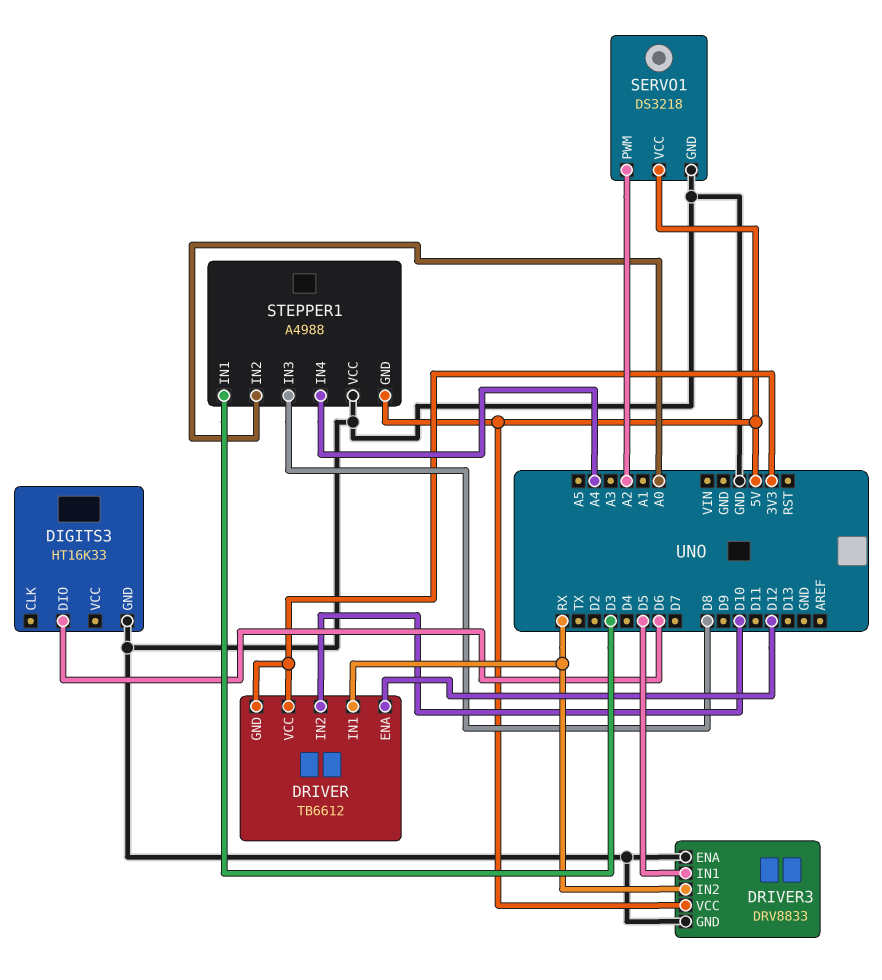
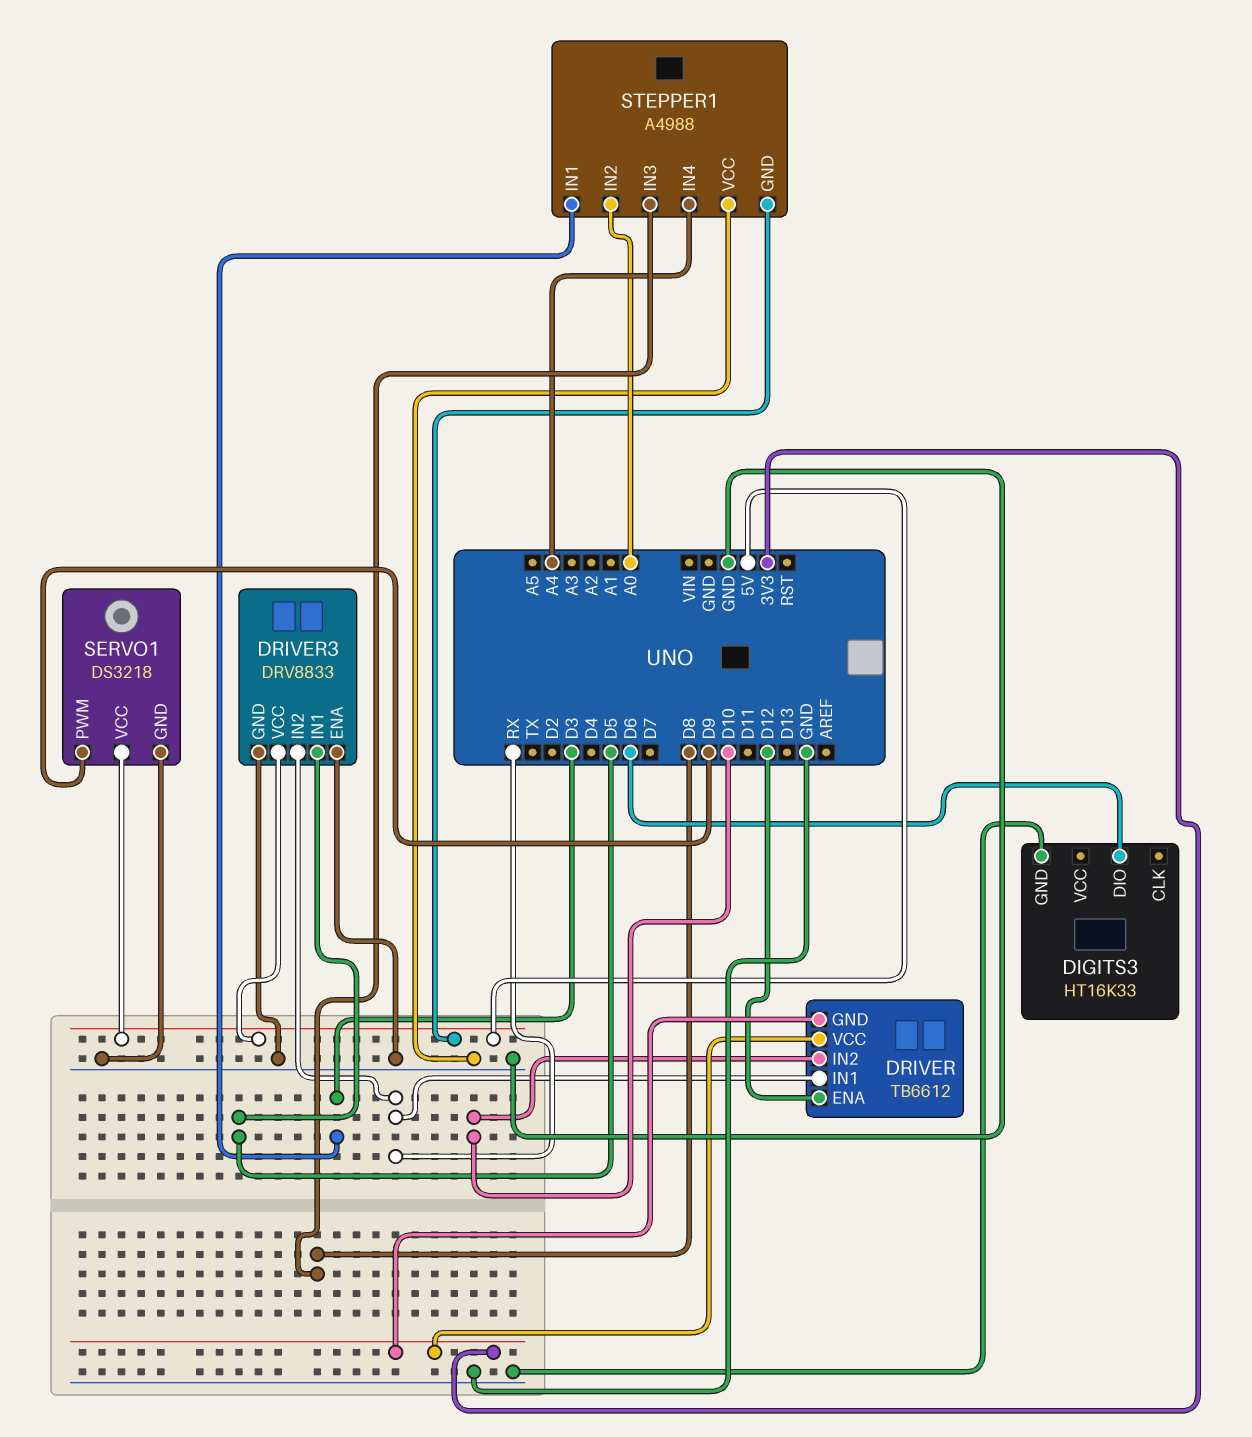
SERVO1 pin PWM: A2 -> D9

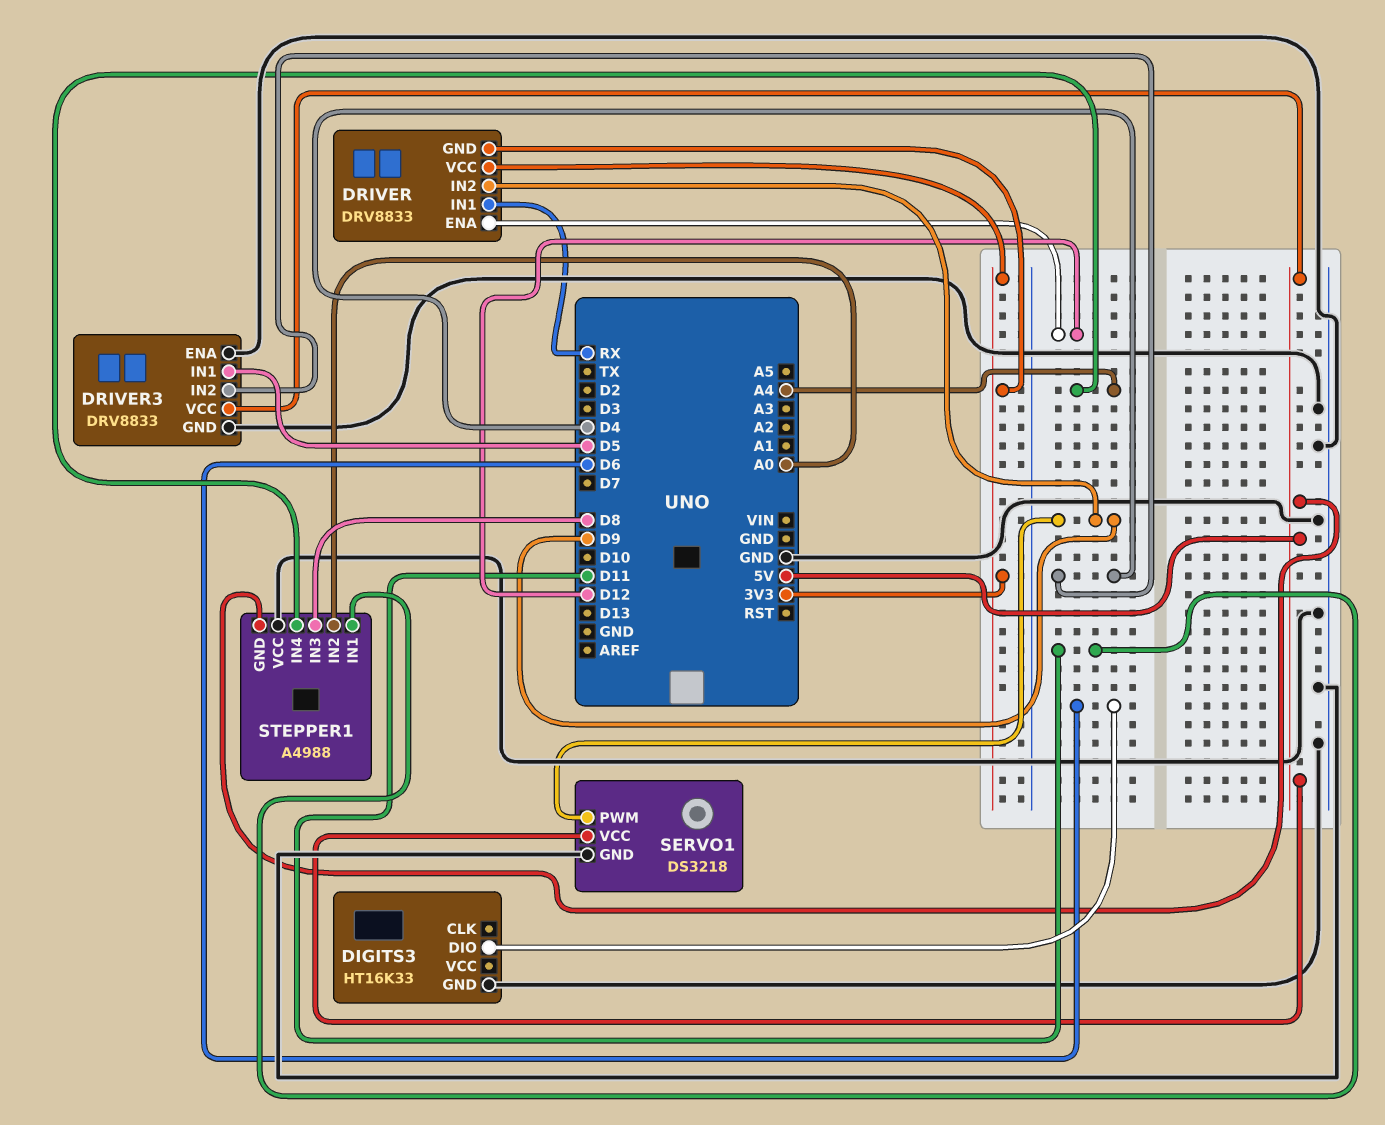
DRIVER: TB6612 -> DRV8833
DRIVER pin IN2: D10 -> D9
DRIVER3 pin IN2: RX -> D4
STEPPER1 pin IN1: D3 -> D11

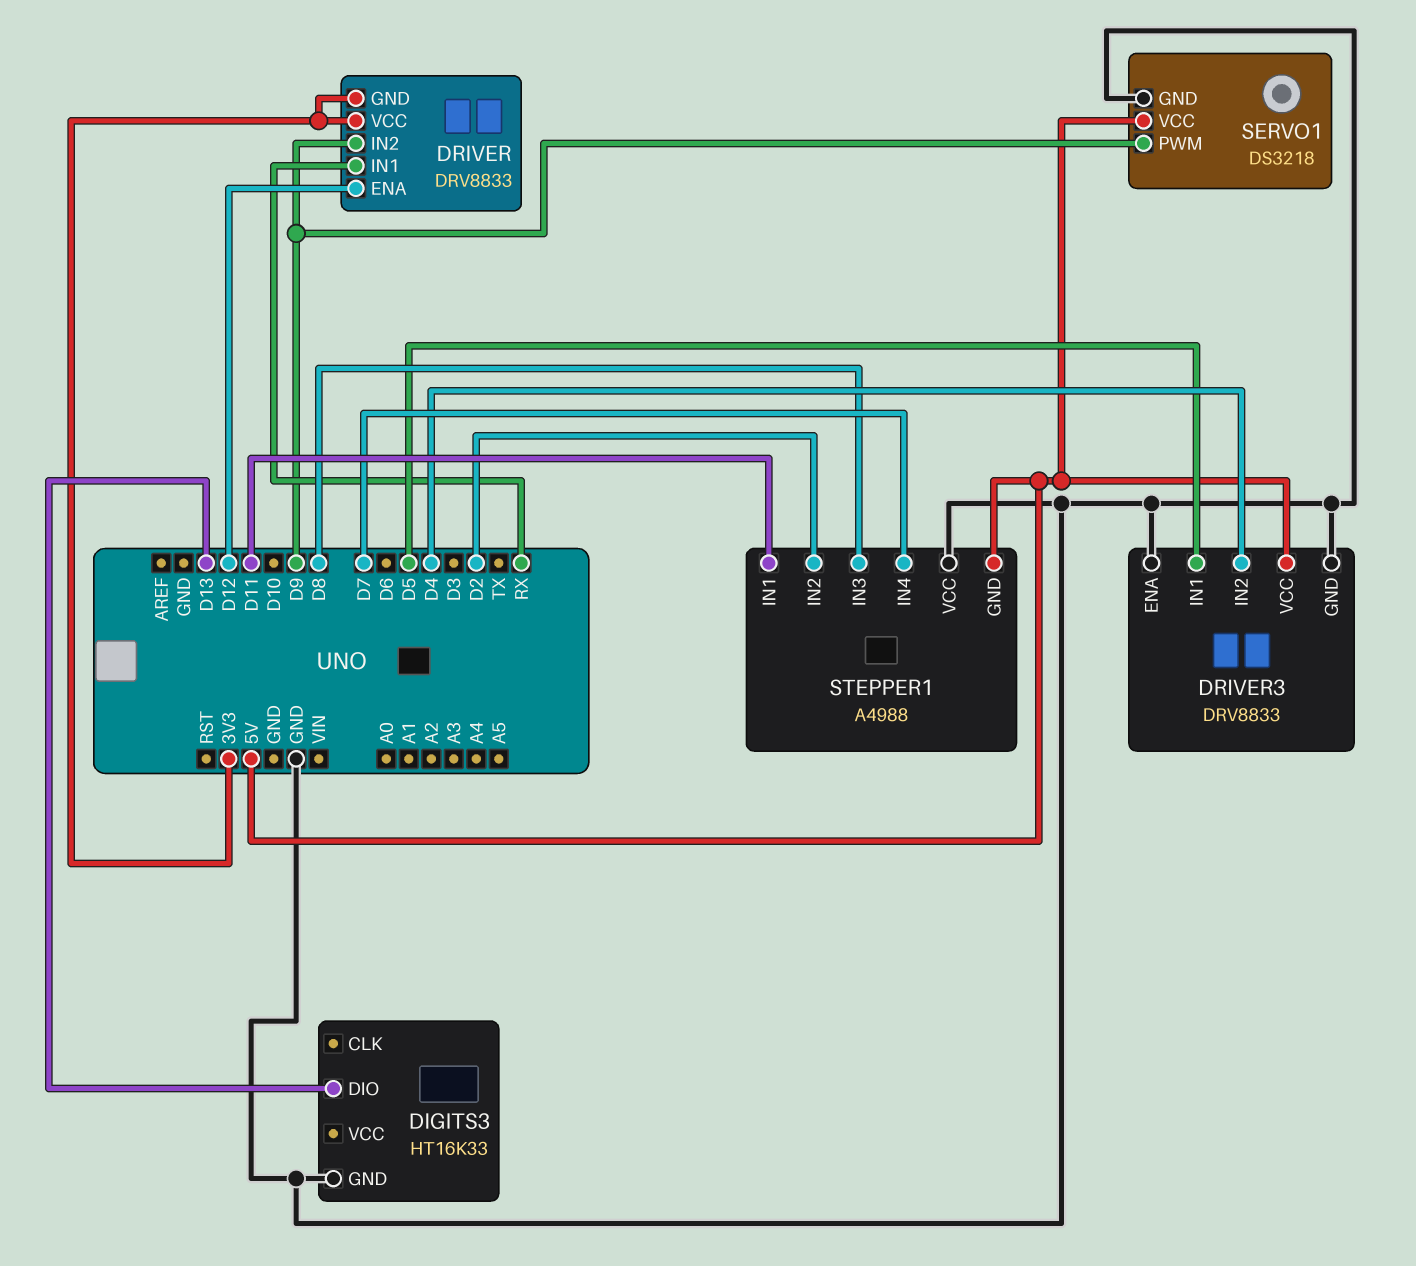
DIGITS3 pin DIO: D6 -> D13
STEPPER1 pin IN2: A0 -> D2
STEPPER1 pin IN4: A4 -> D7

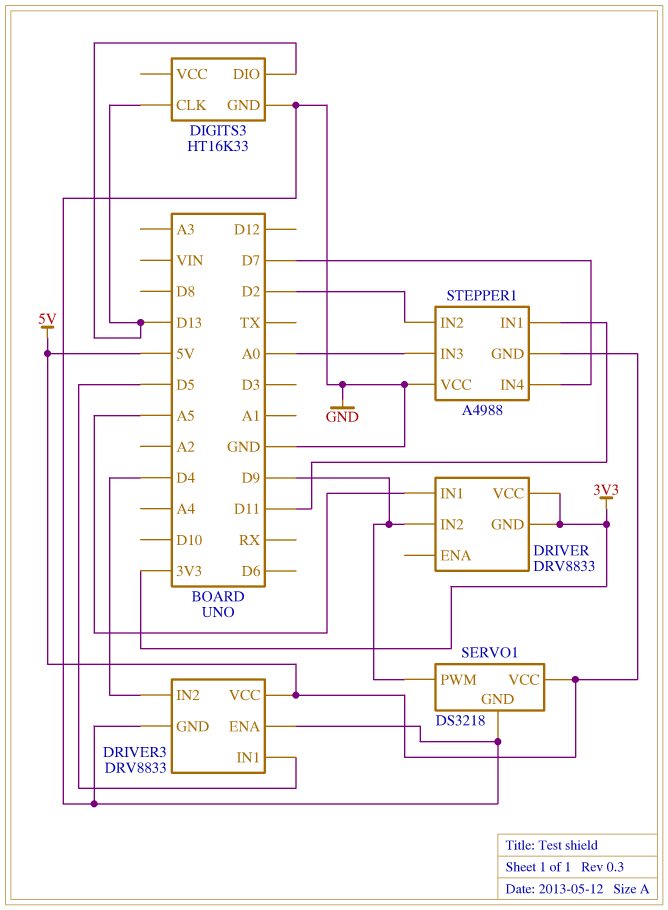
DIGITS3 pin CLK: none -> D13
DRIVER pin ENA: D12 -> none
DRIVER pin IN1: RX -> A5
STEPPER1 pin IN3: D8 -> A0

